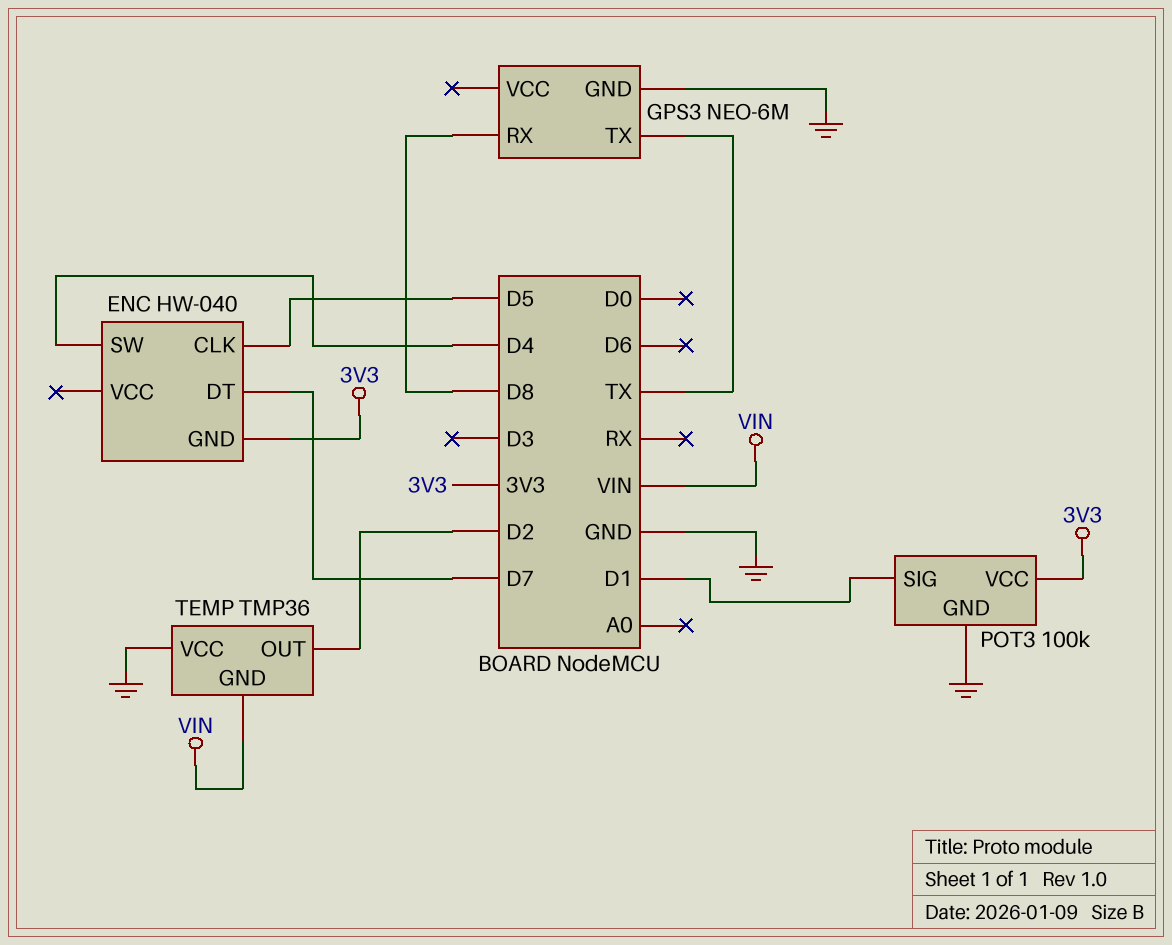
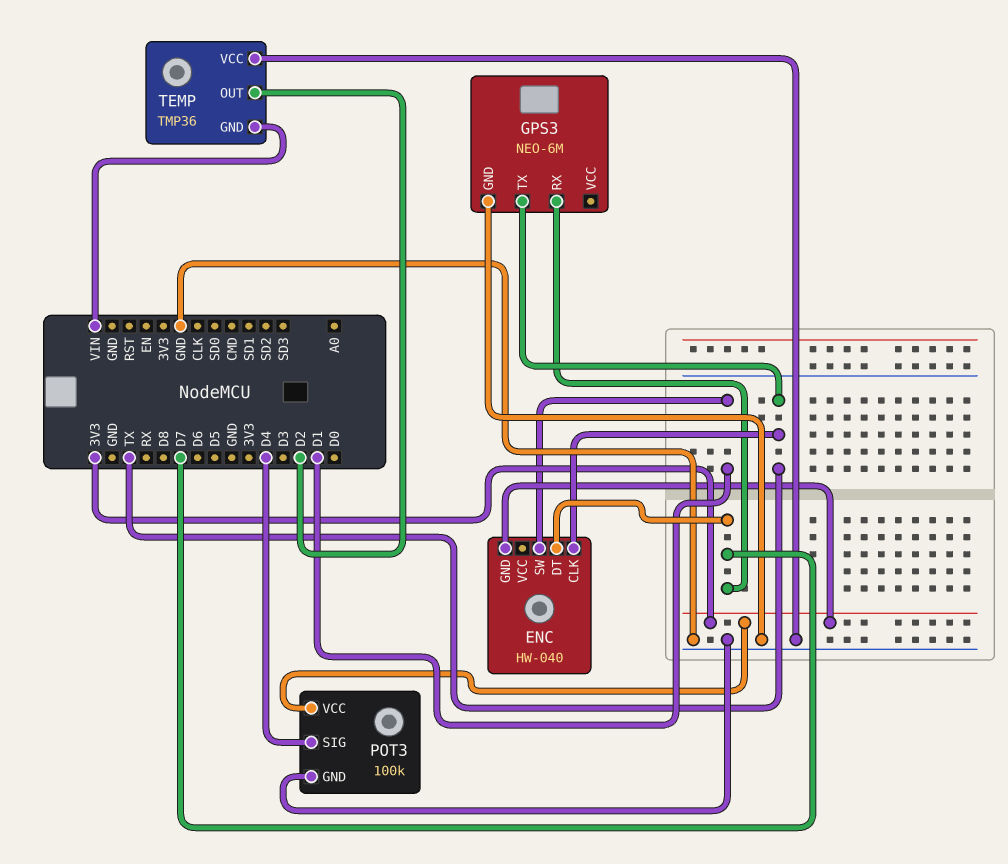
ENC pin CLK: D5 -> TX
ENC pin SW: D4 -> D1
GPS3 pin RX: D8 -> D7
POT3 pin SIG: D1 -> D4

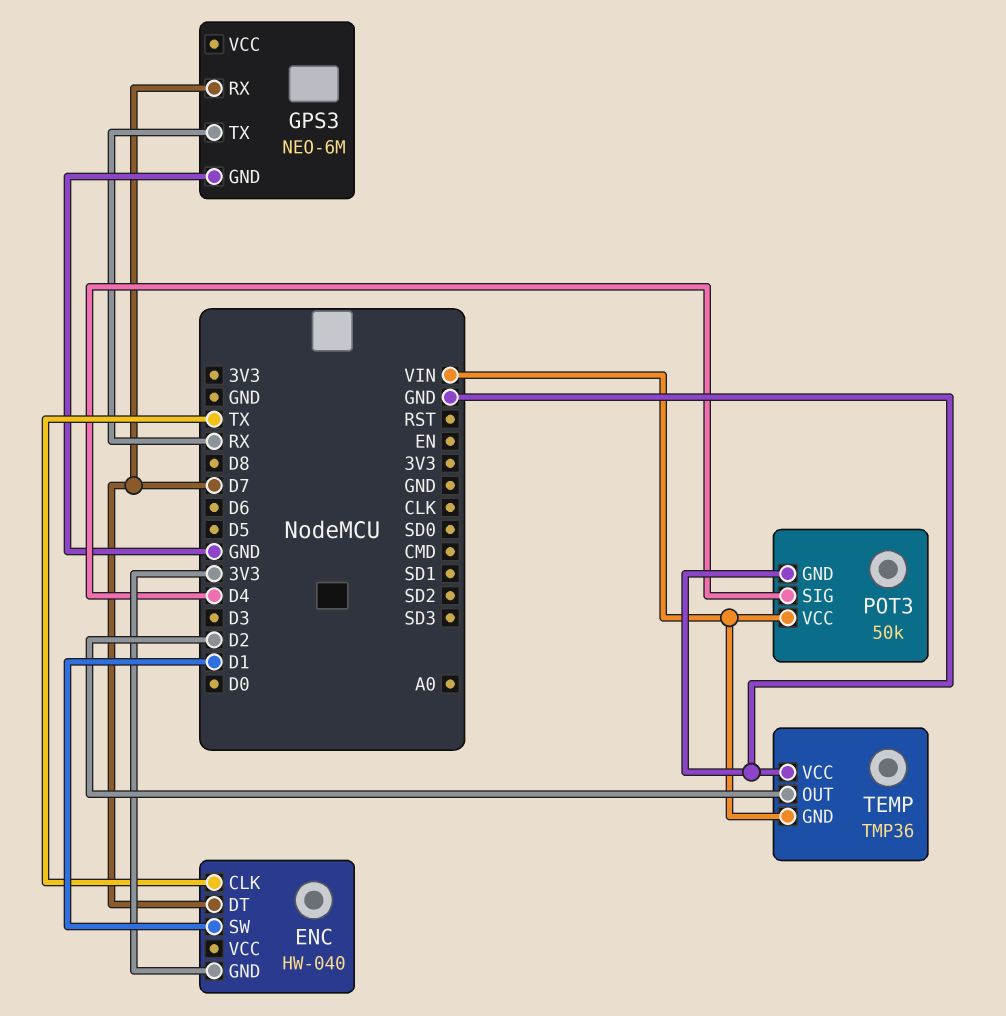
GPS3 pin TX: TX -> RX
POT3: 100k -> 50k
POT3 pin VCC: 3V3 -> VIN

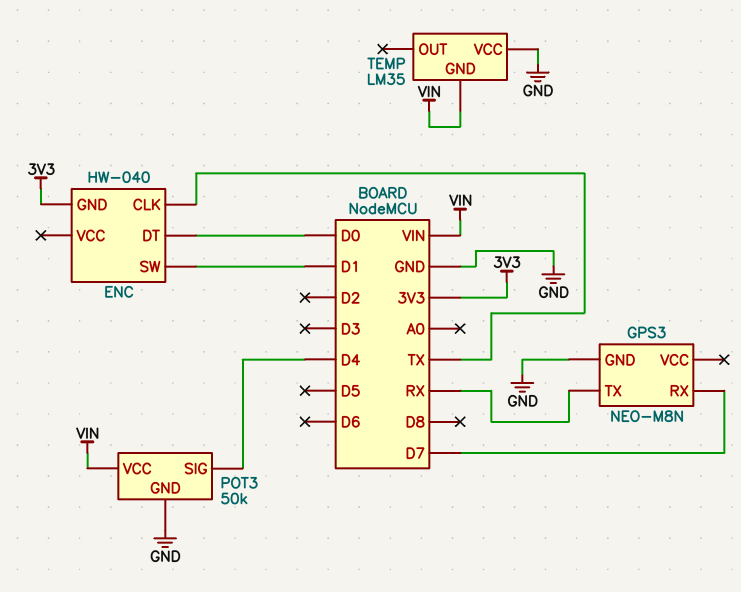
ENC pin DT: D7 -> D0
GPS3: NEO-6M -> NEO-M8N
TEMP: TMP36 -> LM35
TEMP pin OUT: D2 -> none

